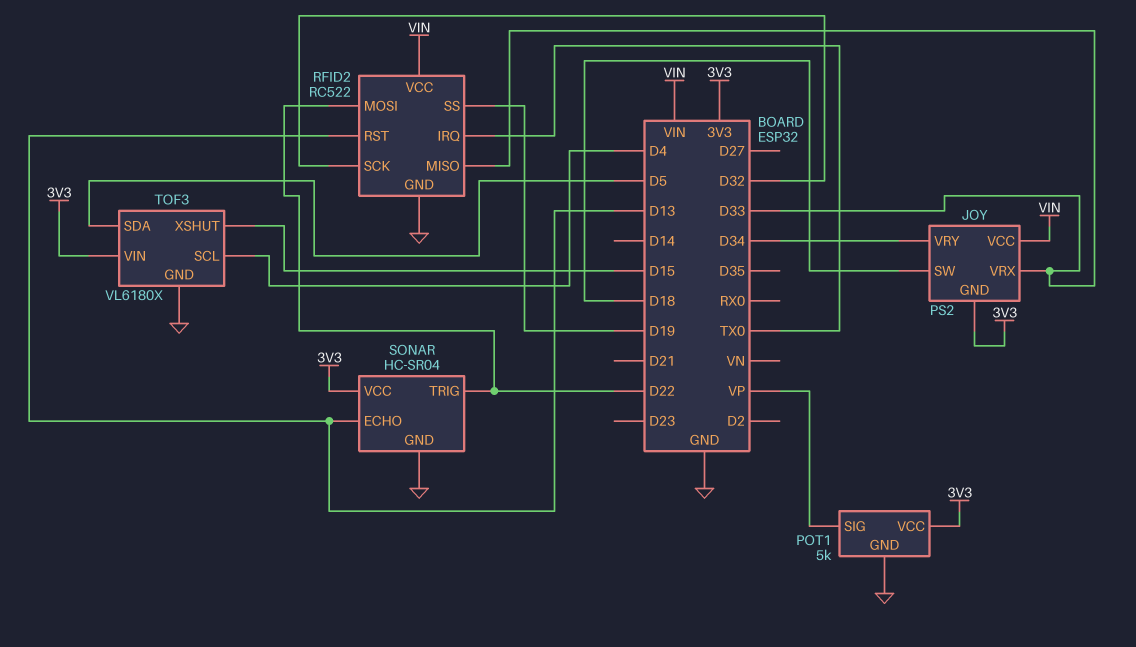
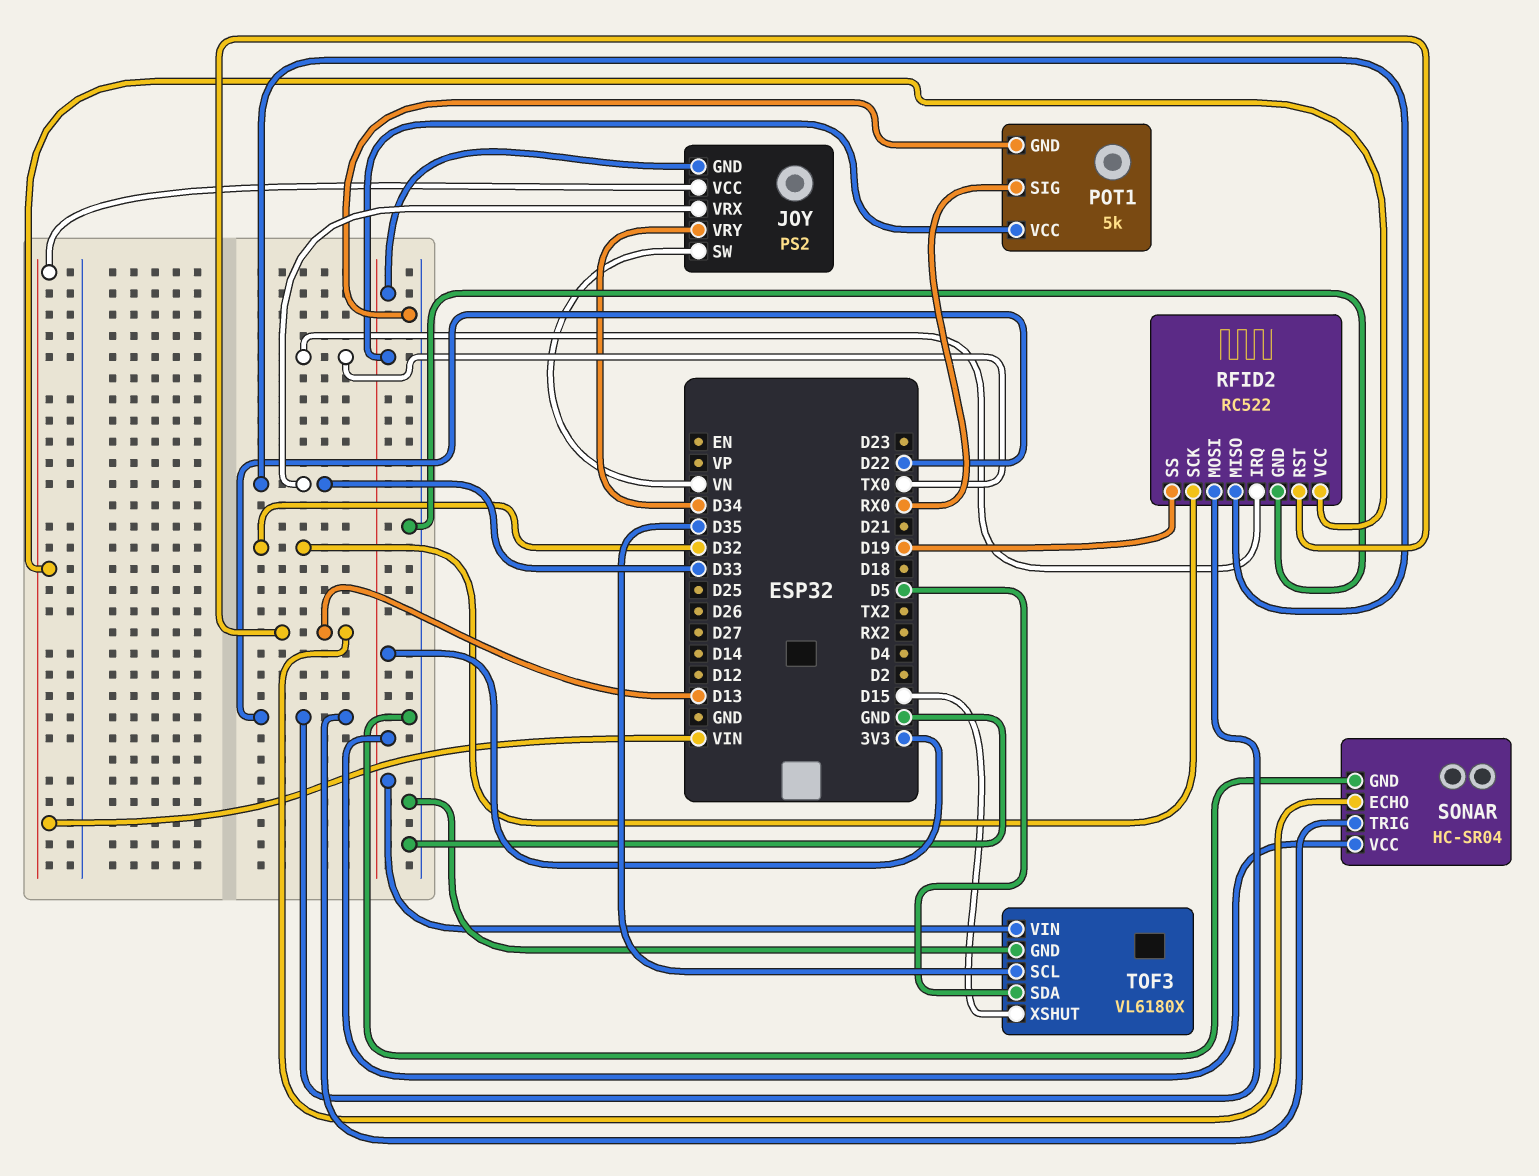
JOY pin SW: D18 -> VN
POT1 pin SIG: VP -> RX0
TOF3 pin SCL: D4 -> D35

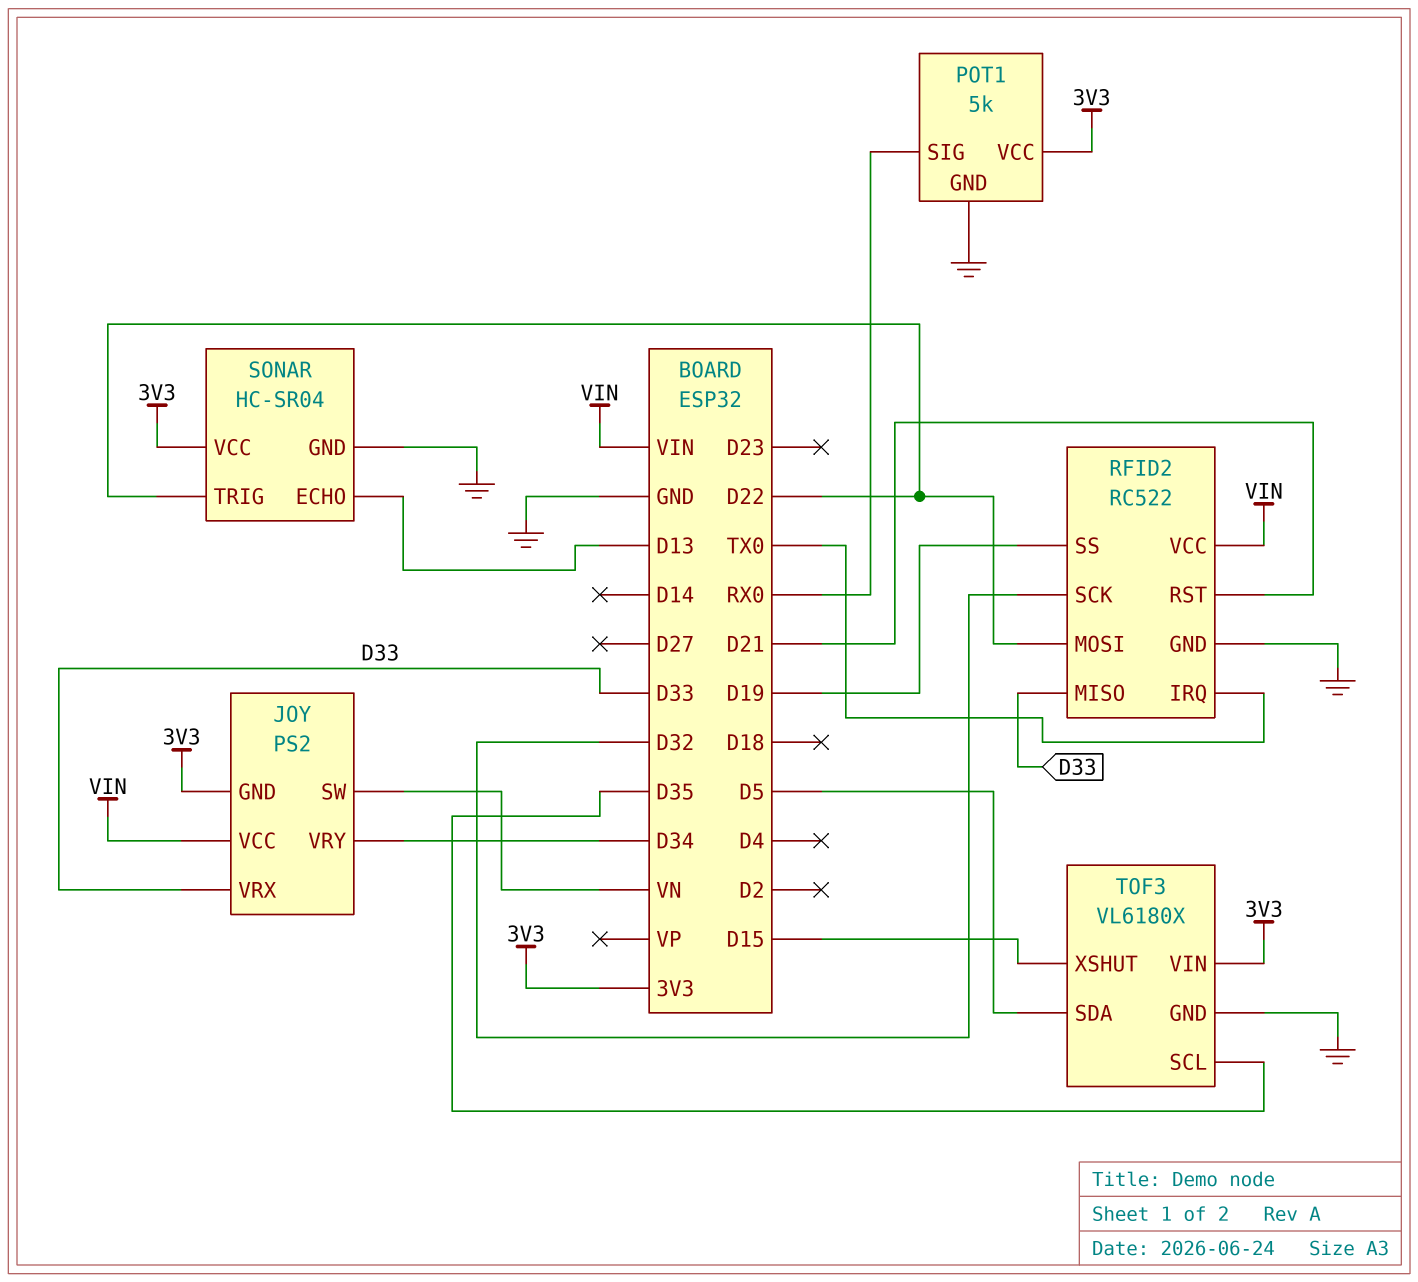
RFID2 pin RST: D13 -> D21

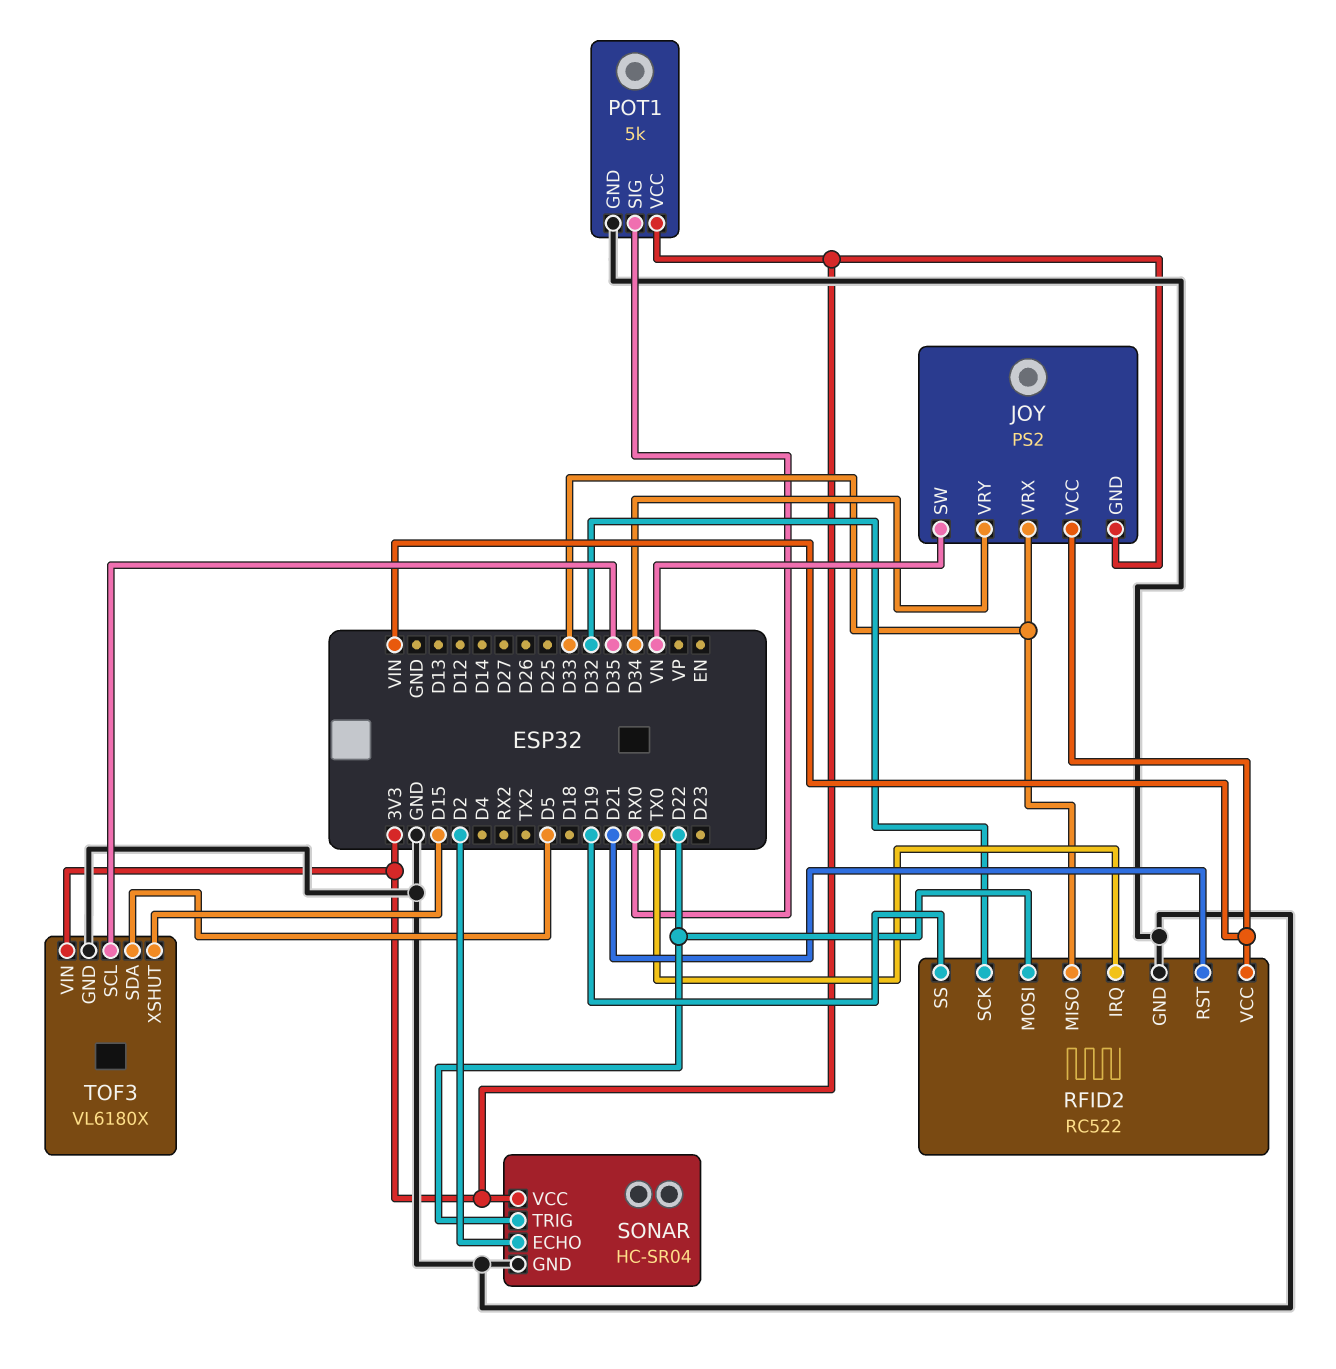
SONAR pin ECHO: D13 -> D2

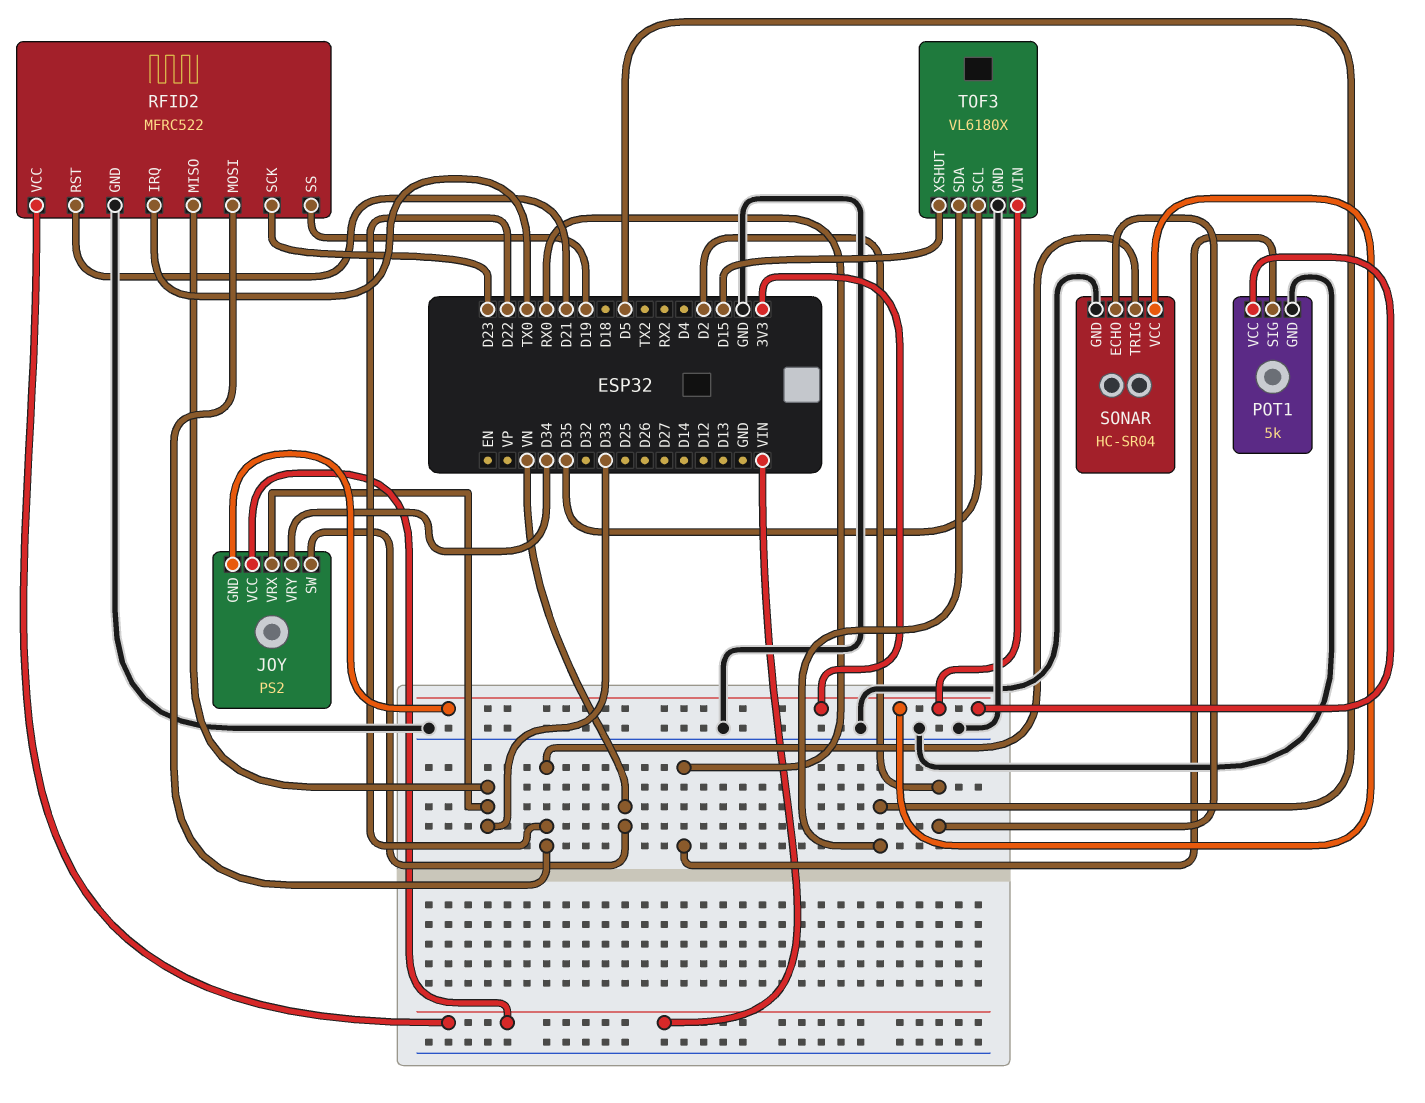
RFID2: RC522 -> MFRC522
RFID2 pin SCK: D32 -> D23

